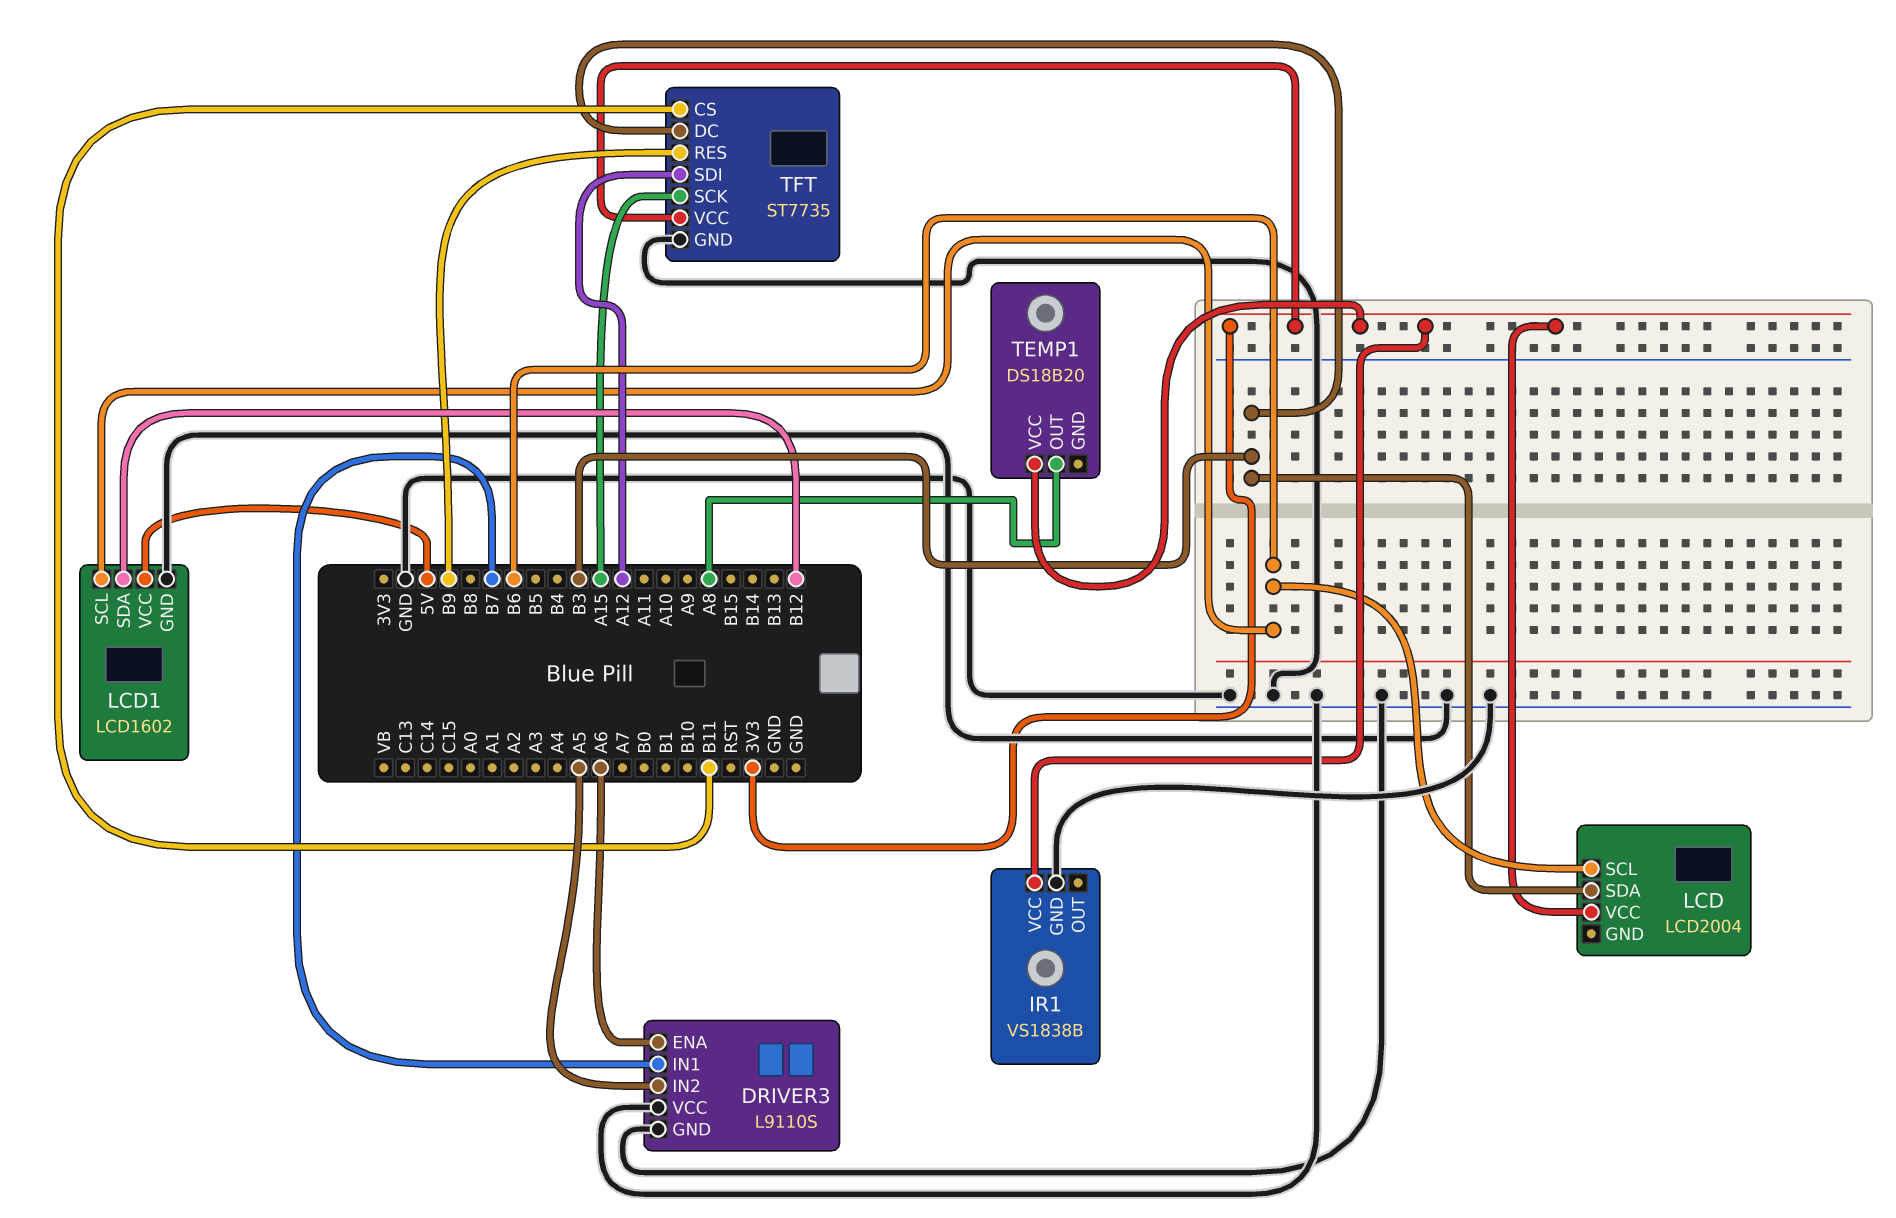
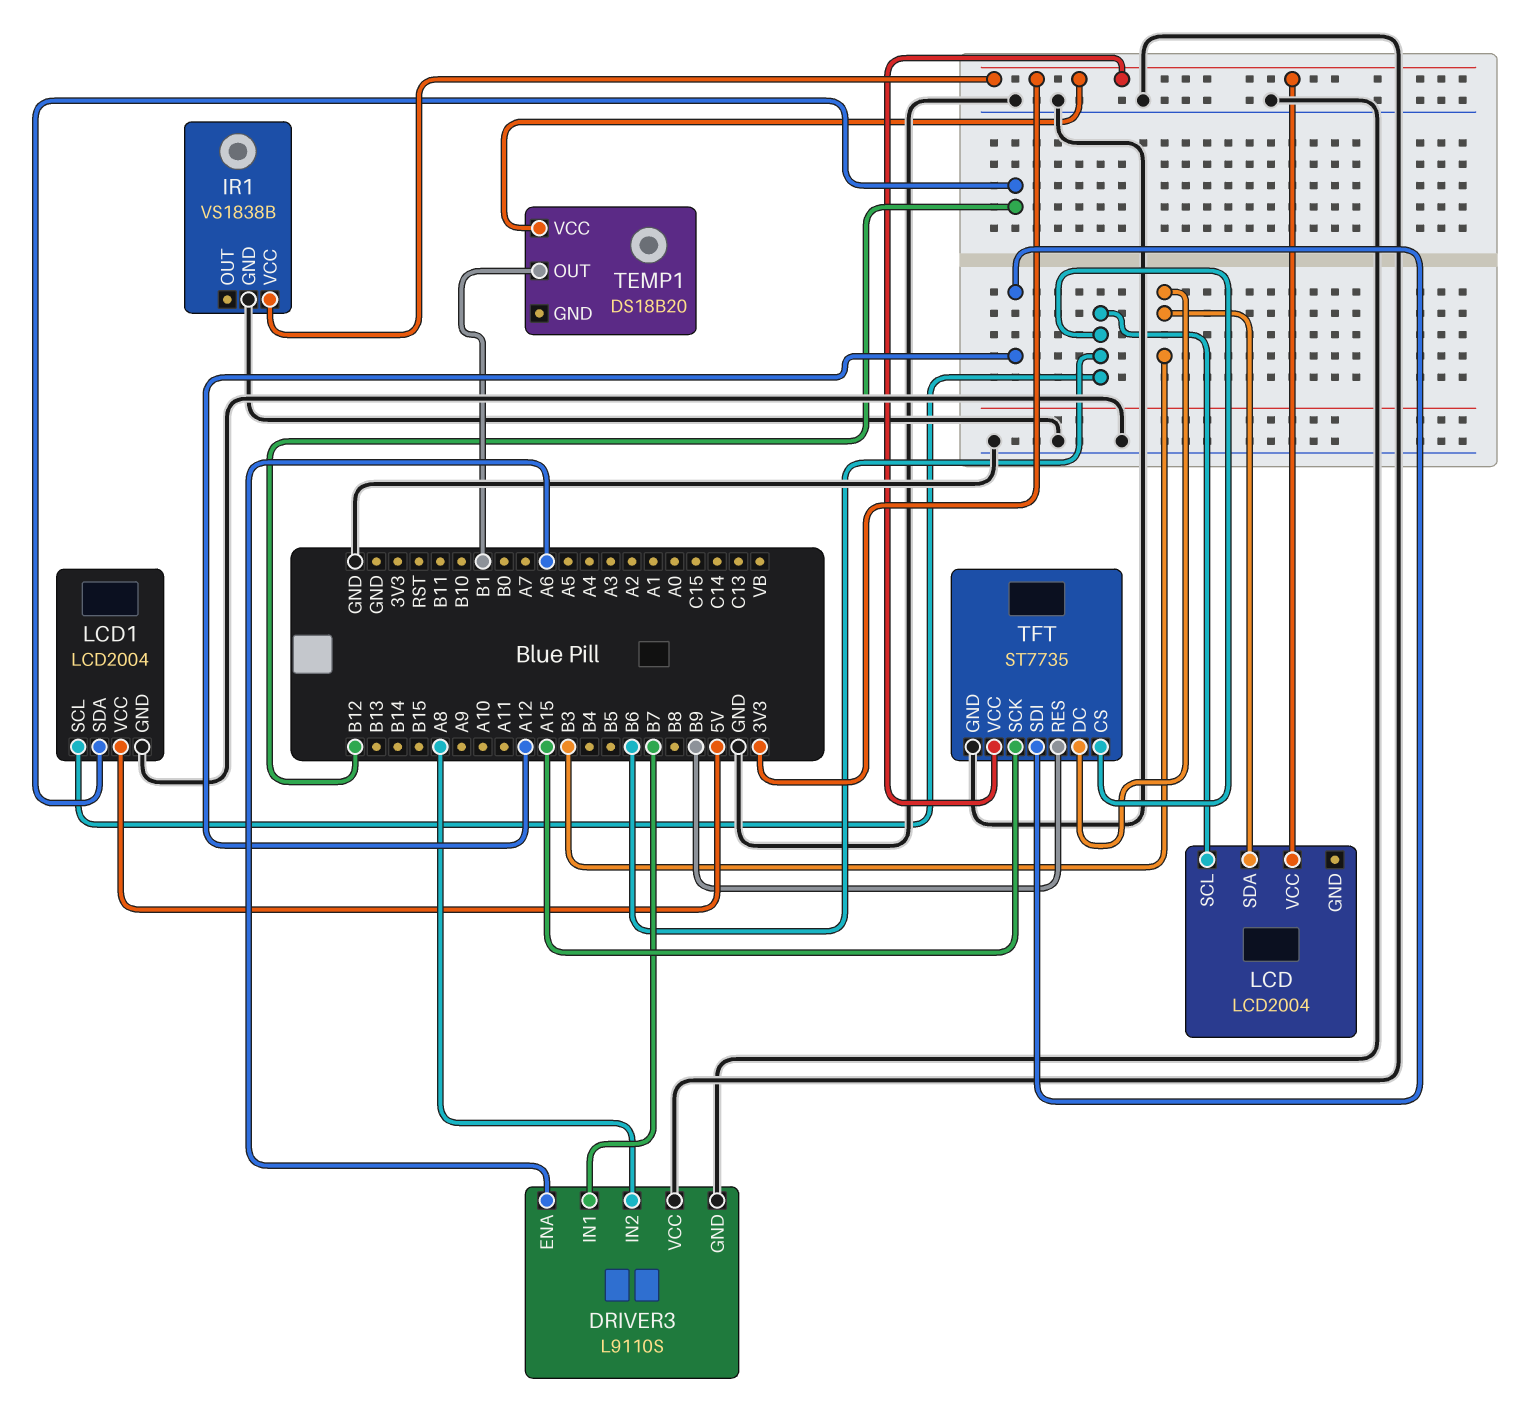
DRIVER3 pin IN2: A5 -> A8
LCD1: LCD1602 -> LCD2004
TEMP1 pin OUT: A8 -> B1
TFT pin CS: B11 -> B6

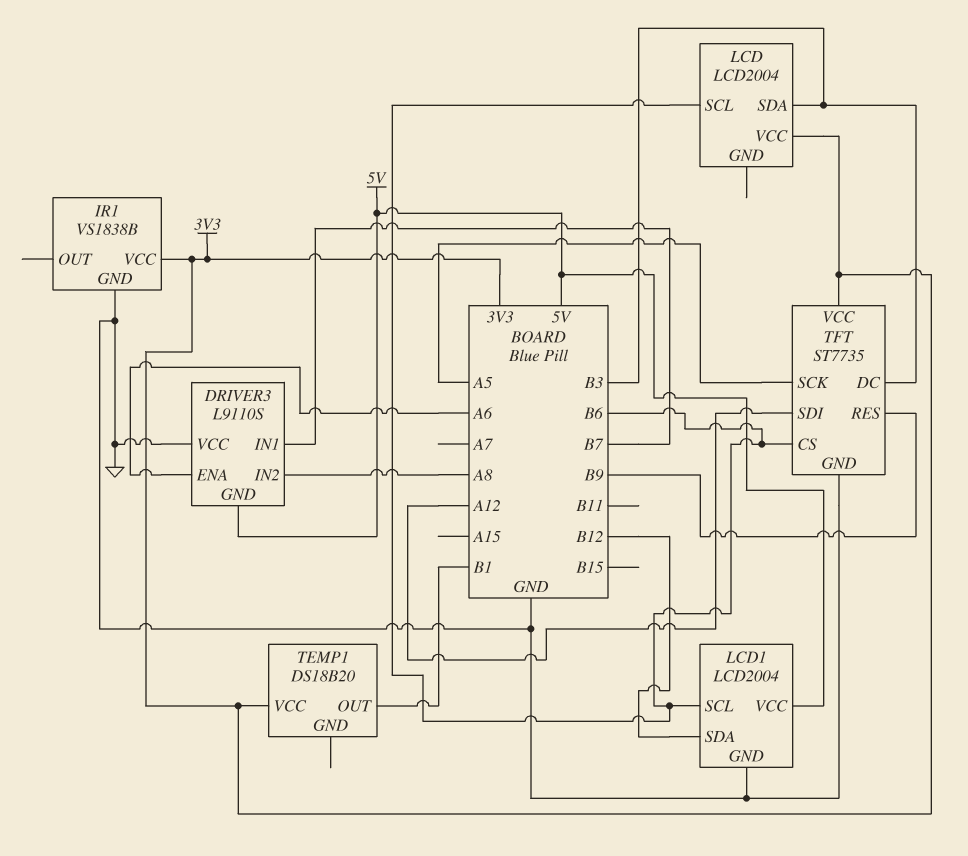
DRIVER3 pin GND: GND -> 5V
TFT pin SCK: A15 -> A5

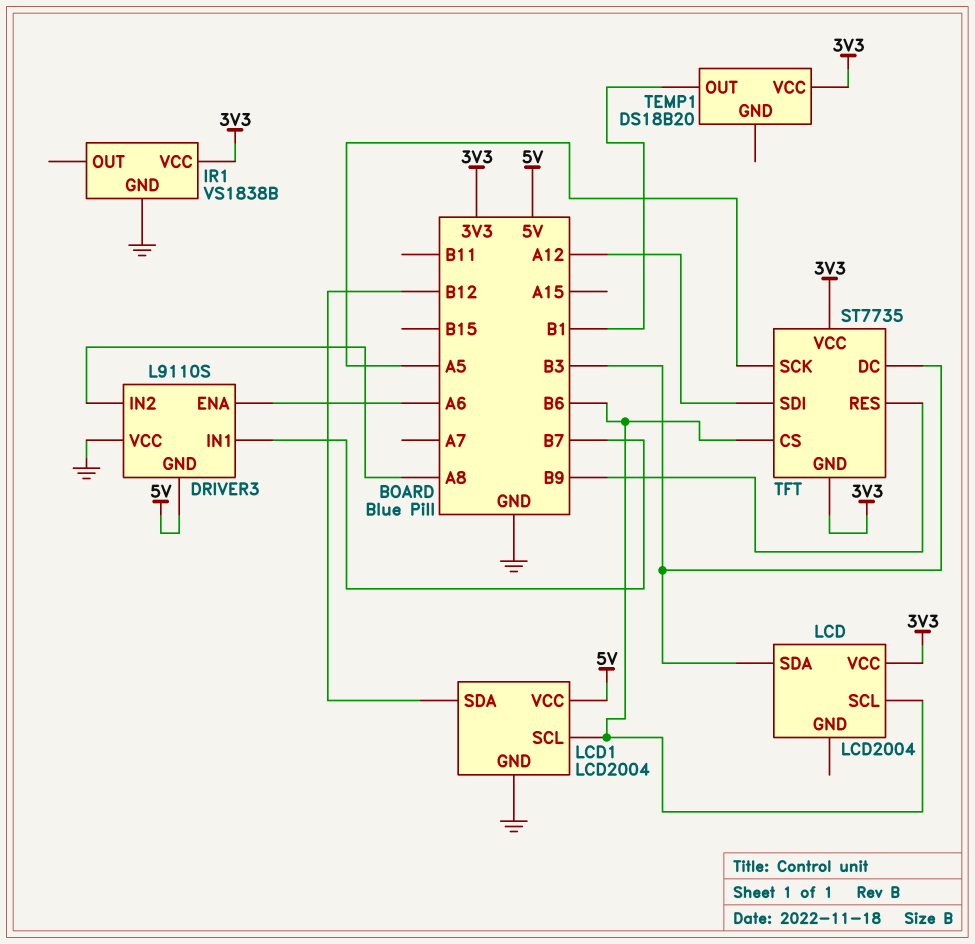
TFT pin GND: GND -> 3V3

